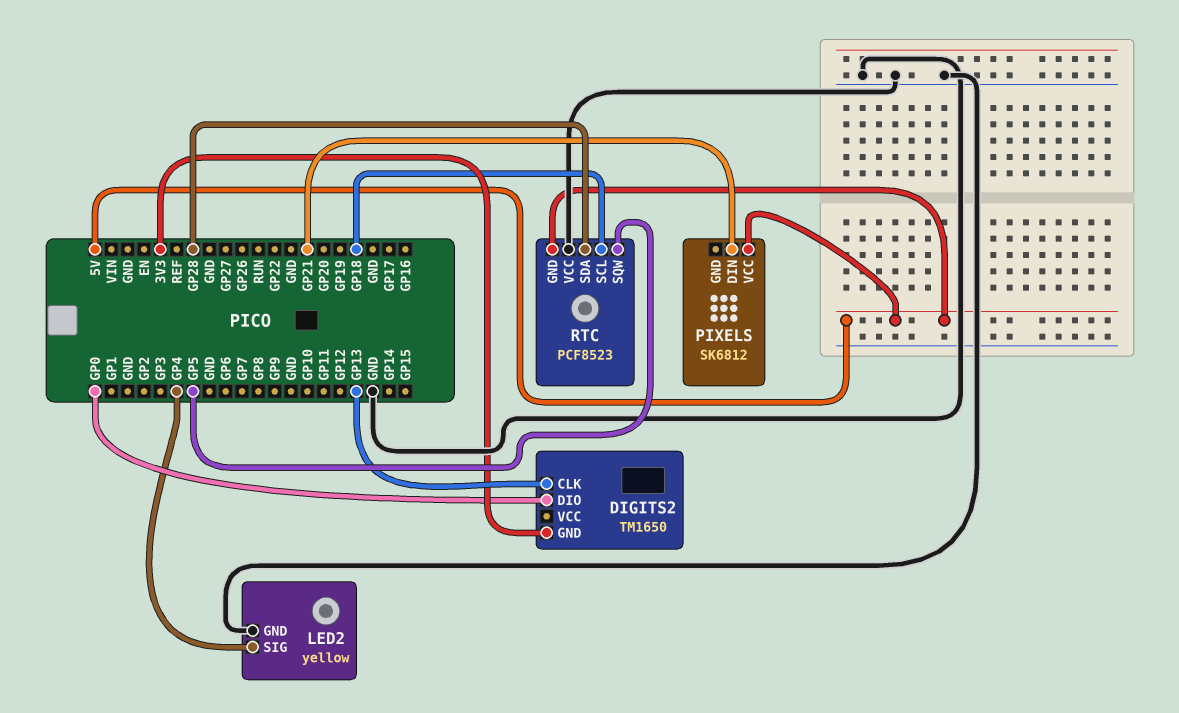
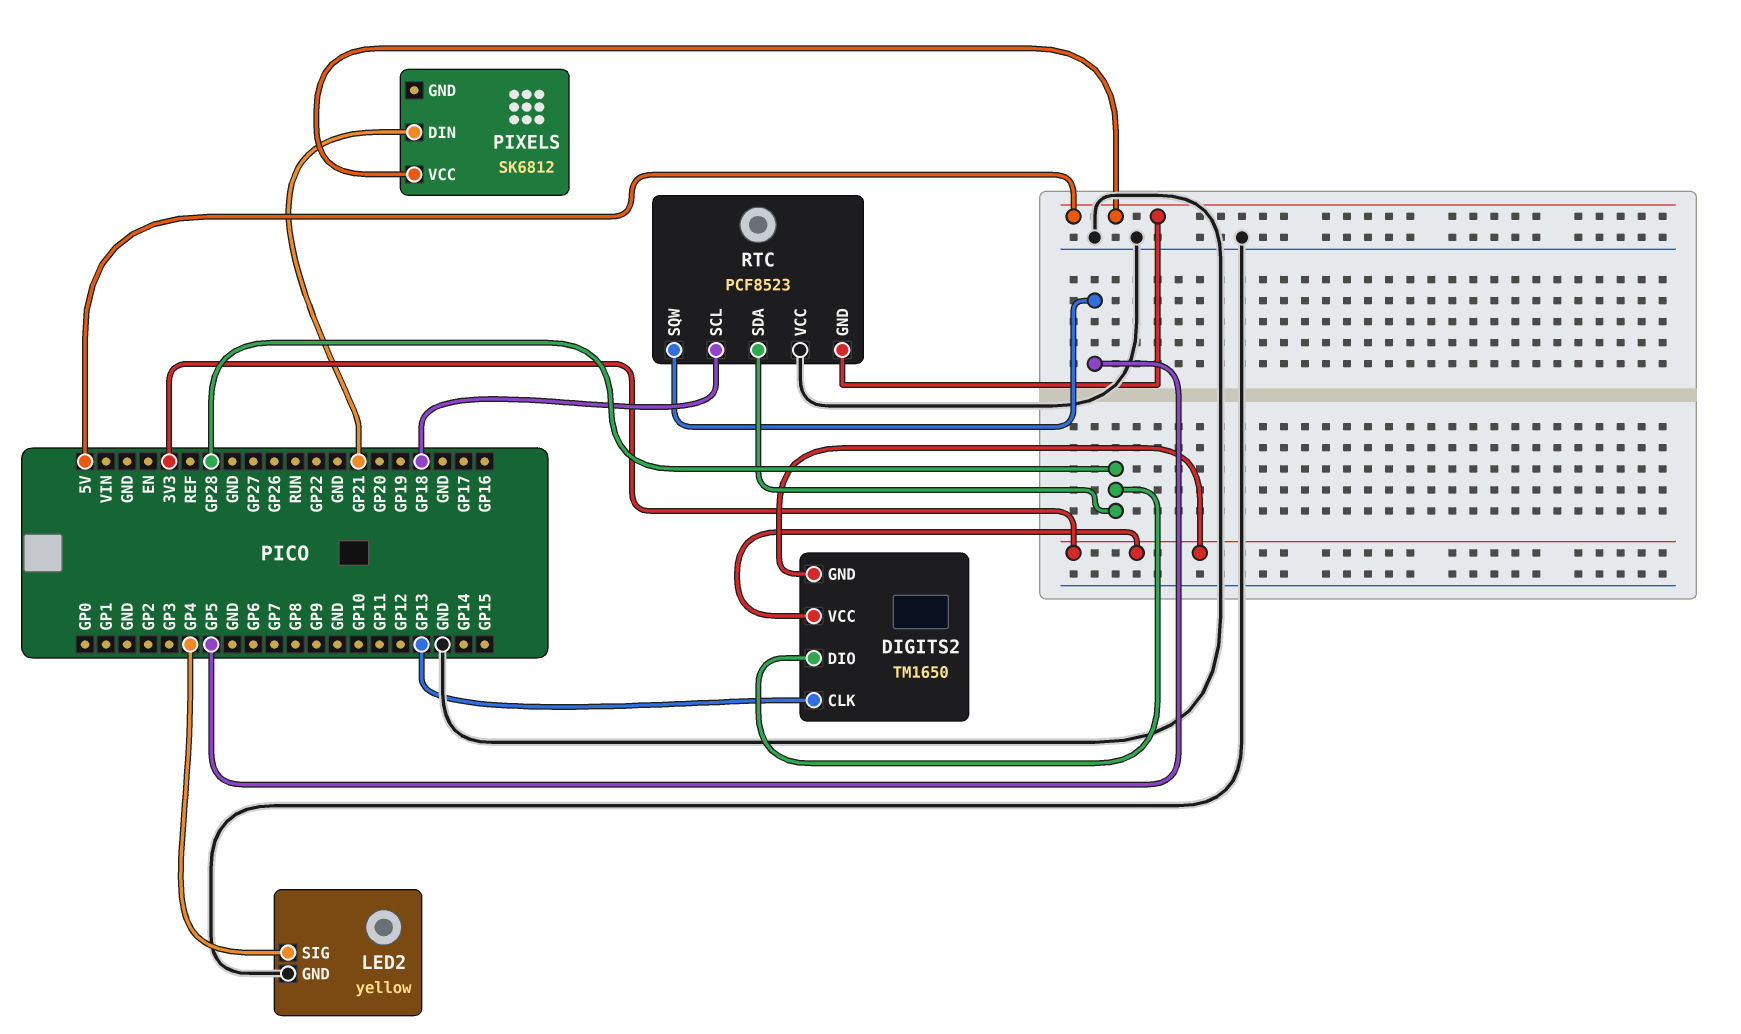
DIGITS2 pin DIO: GP0 -> GP28
DIGITS2 pin VCC: none -> 3V3

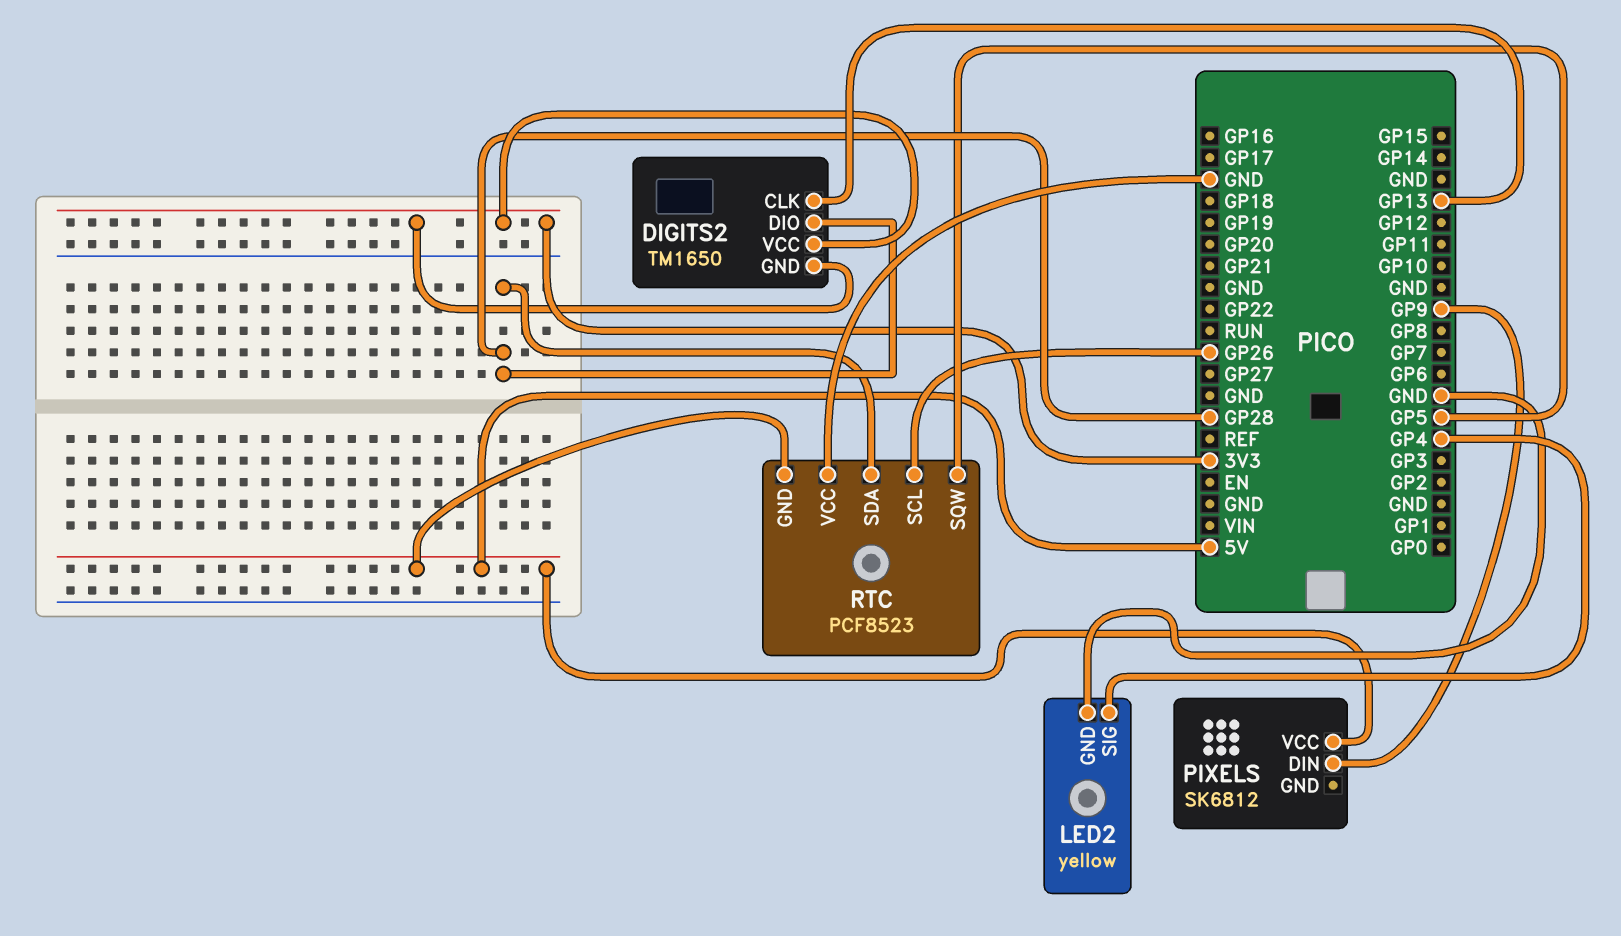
PIXELS pin DIN: GP21 -> GP9
RTC pin SCL: GP18 -> GP26

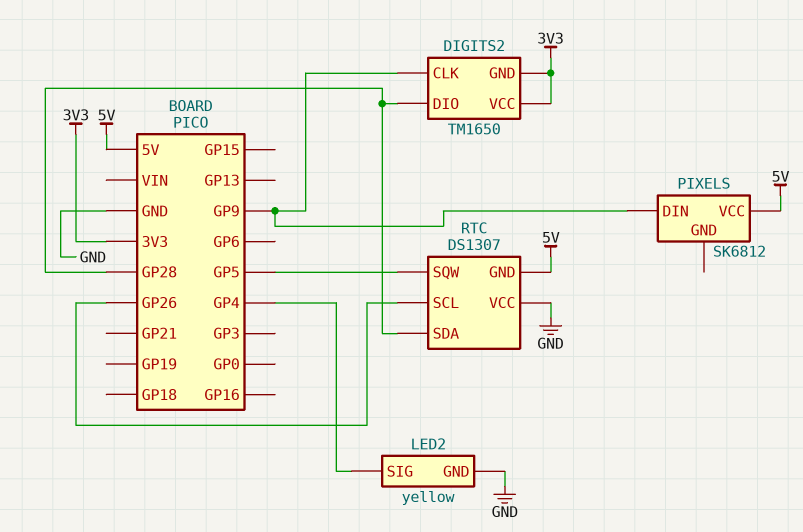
DIGITS2 pin CLK: GP13 -> GP9
RTC: PCF8523 -> DS1307

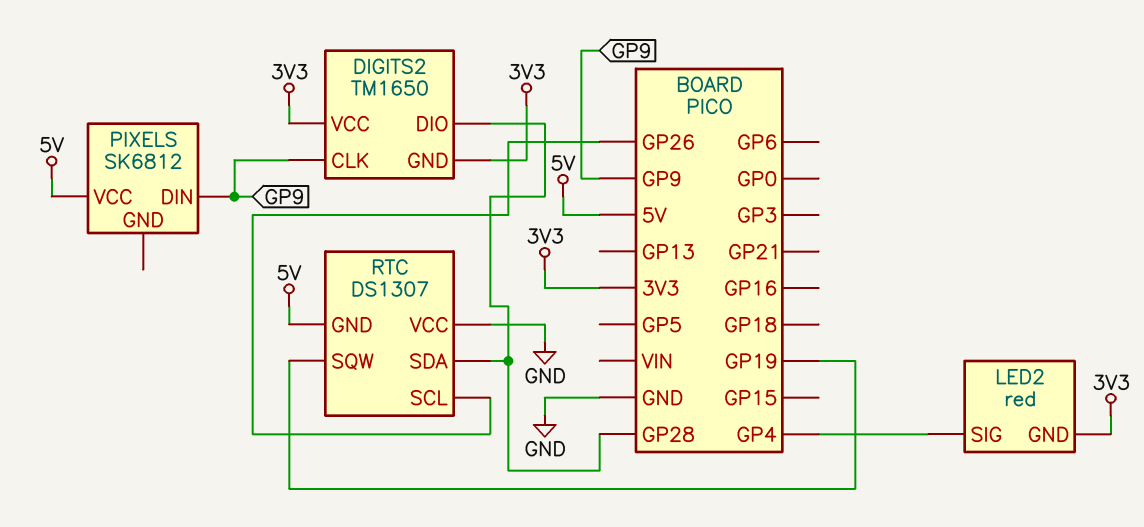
LED2: yellow -> red
LED2 pin GND: GND -> 3V3
RTC pin SQW: GP5 -> GP19

